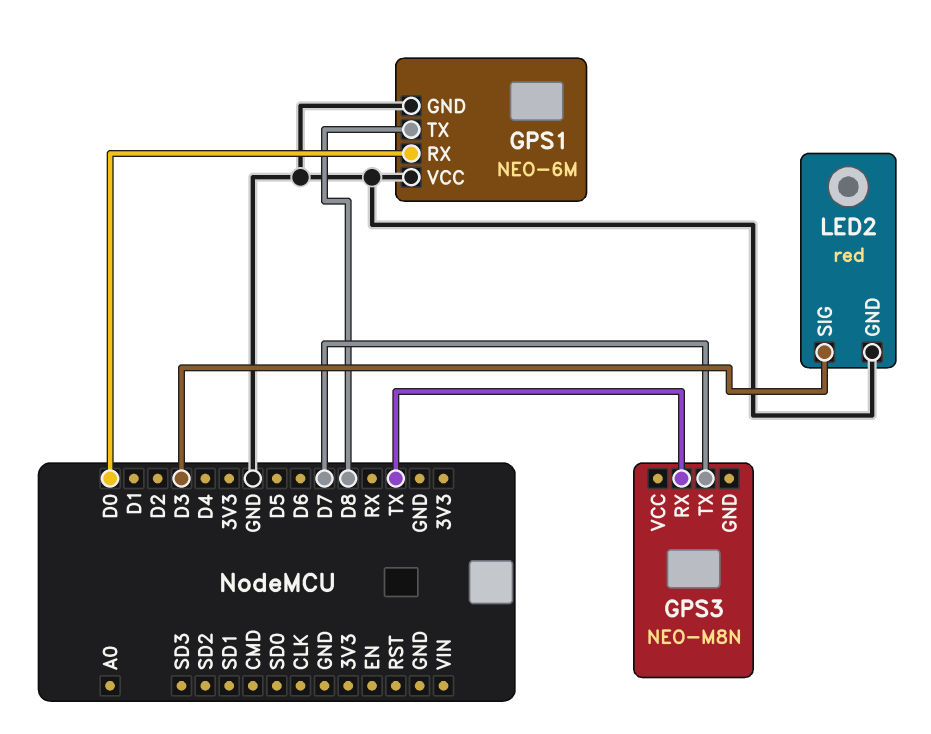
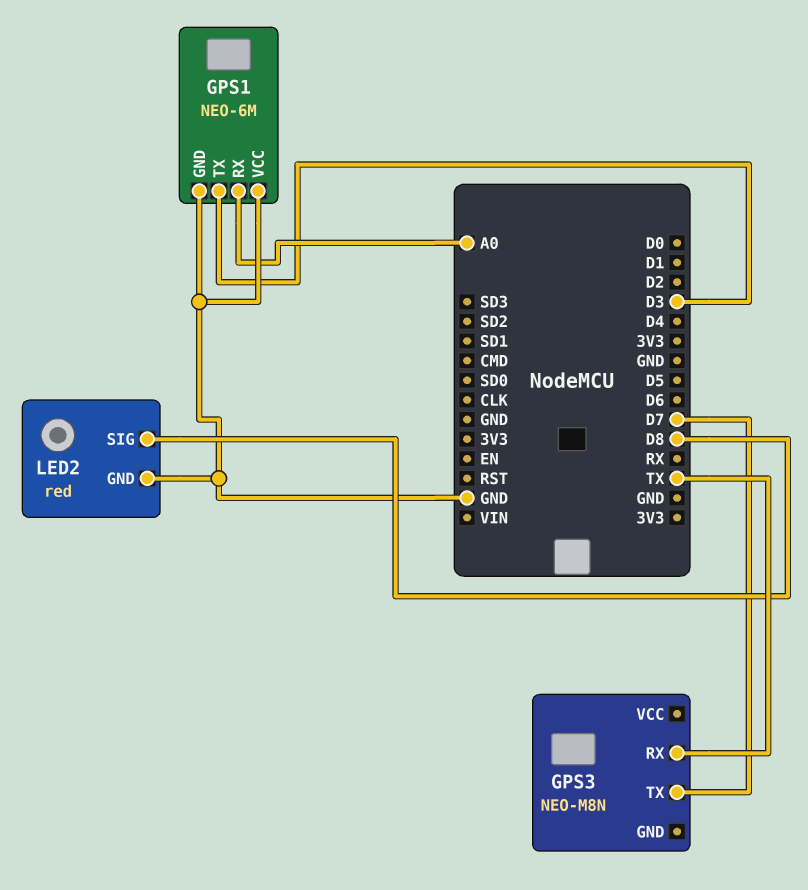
GPS1 pin RX: D0 -> A0
GPS1 pin TX: D8 -> D3
LED2 pin SIG: D3 -> D8

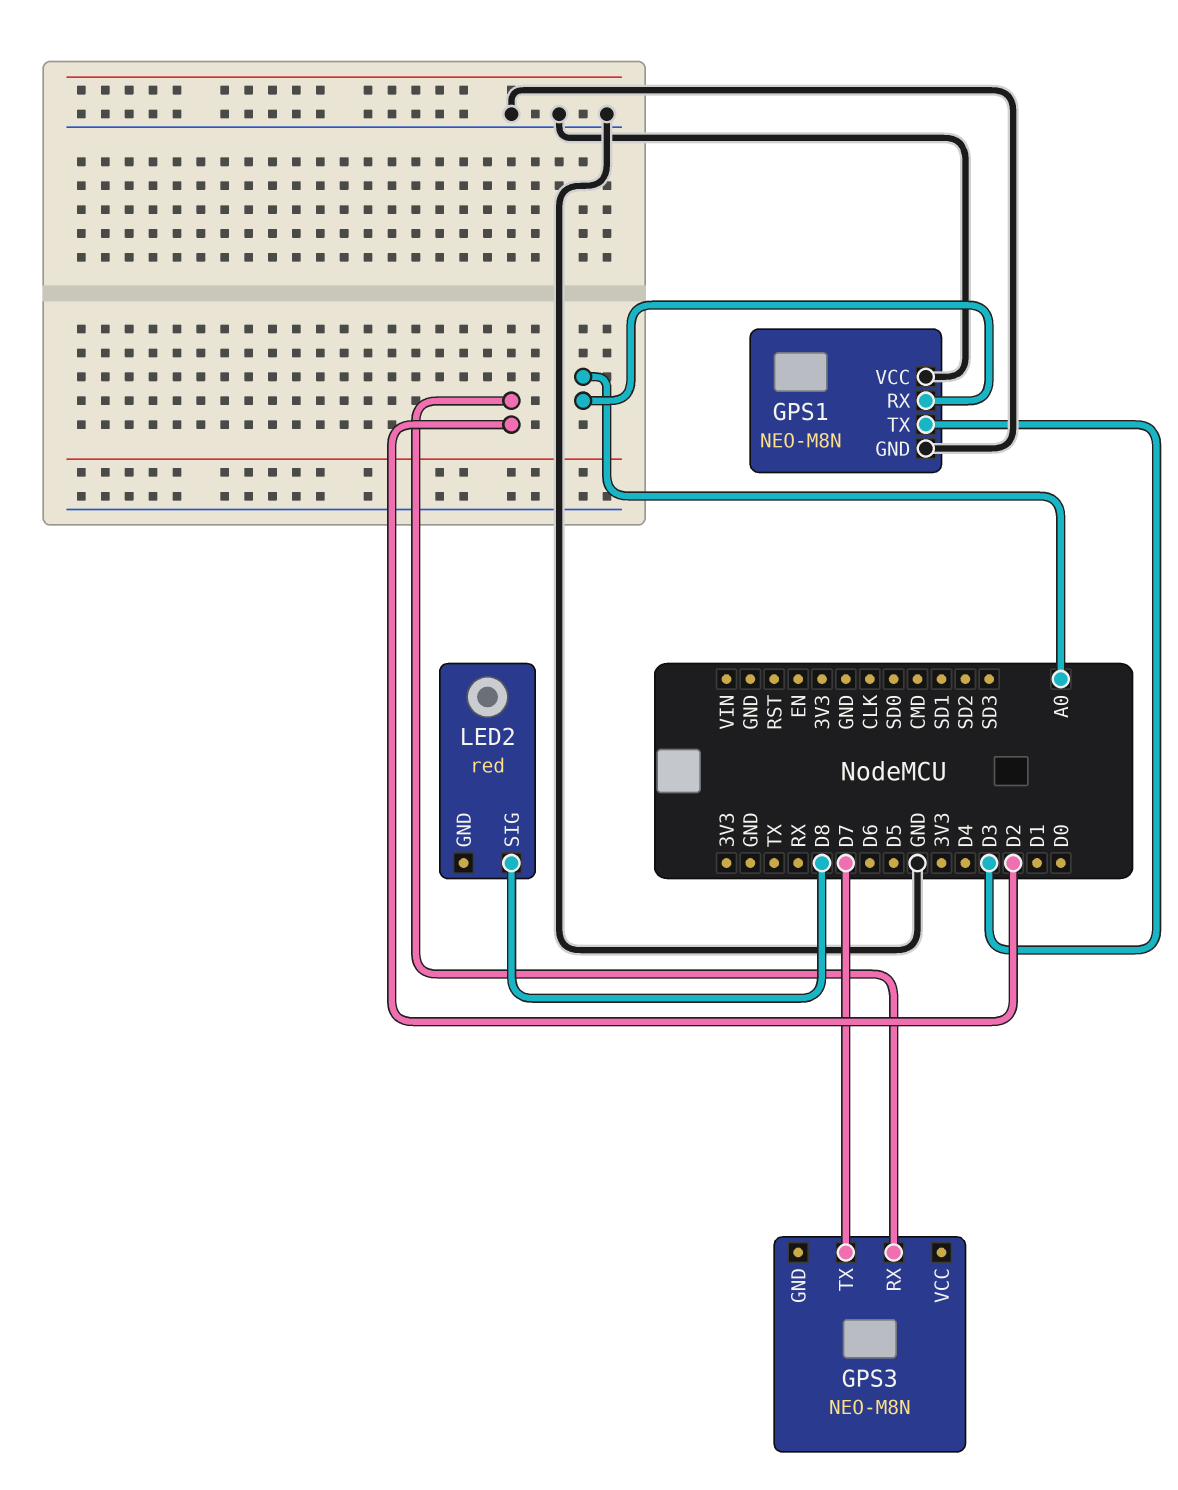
GPS1: NEO-6M -> NEO-M8N
GPS3 pin RX: TX -> D2
LED2 pin GND: GND -> none

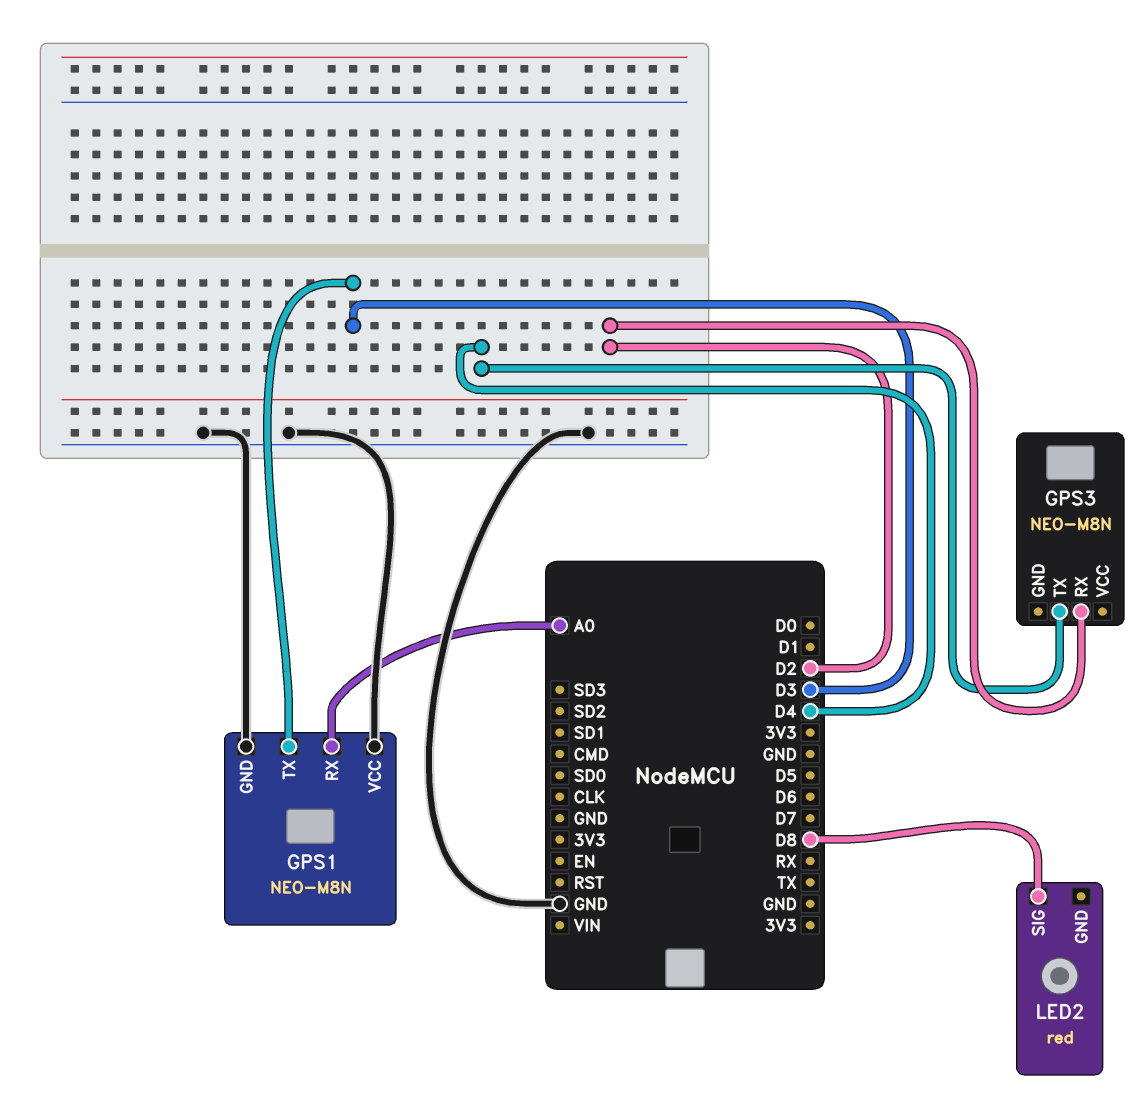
GPS3 pin TX: D7 -> D4

